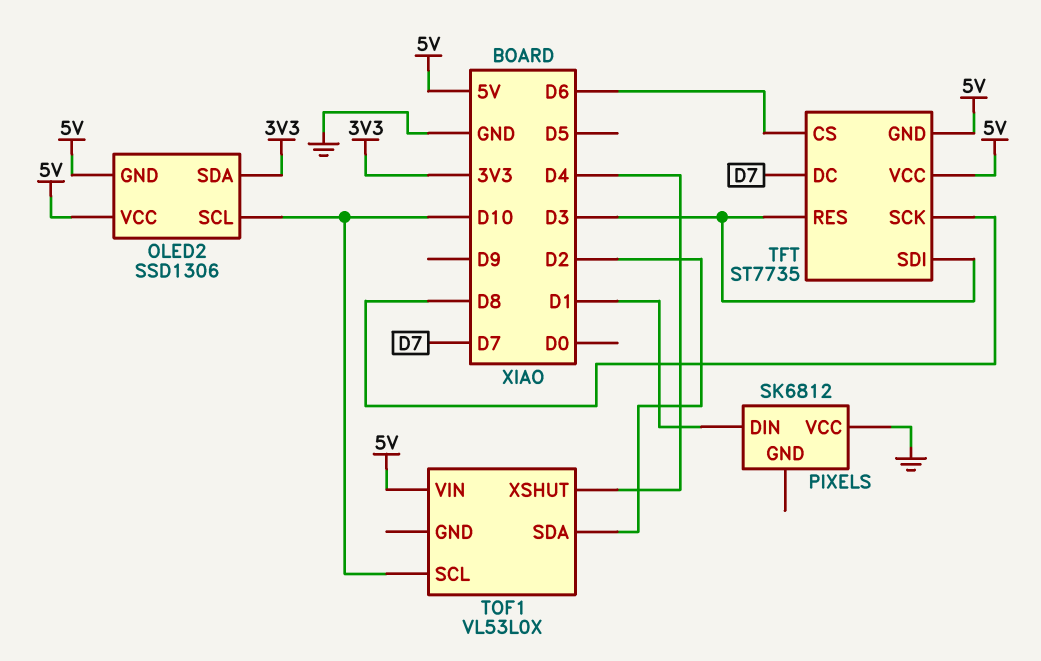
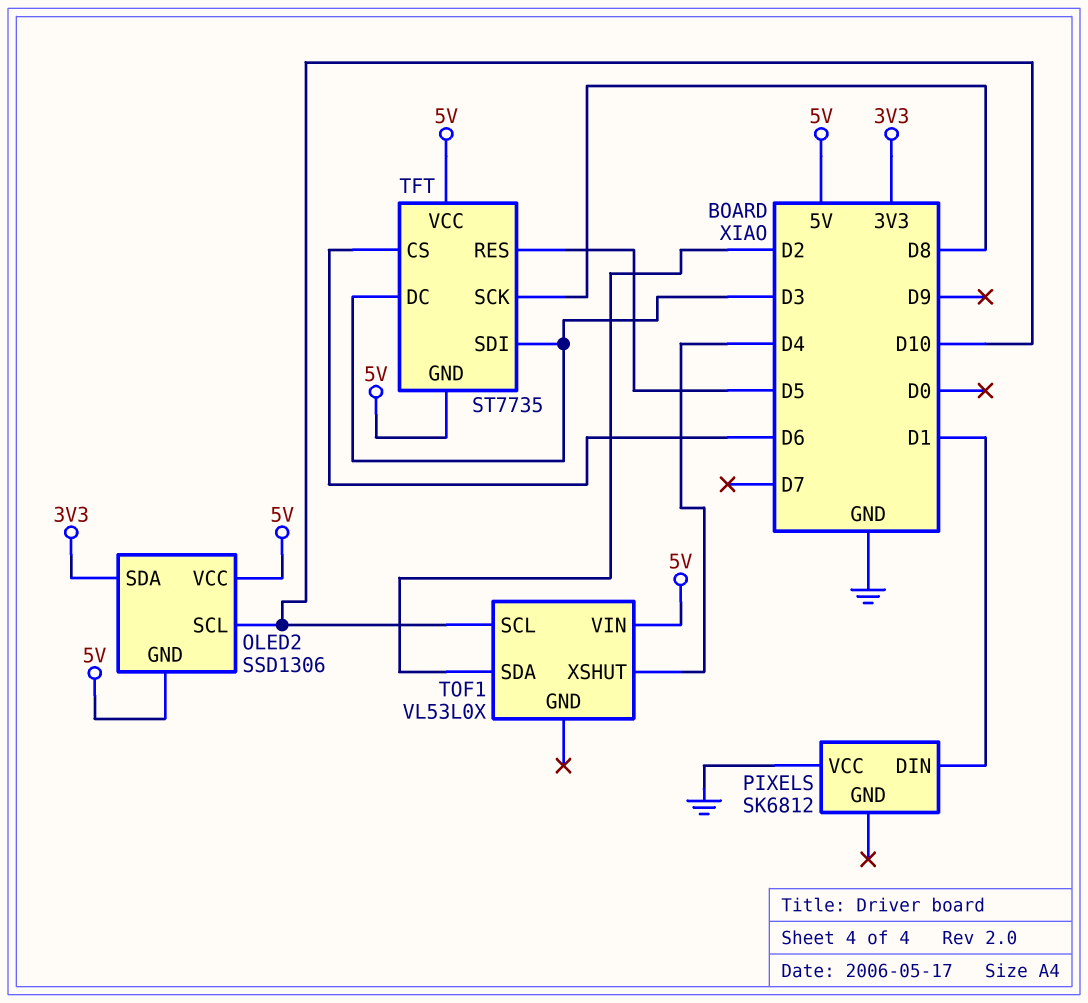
TFT pin DC: D7 -> D3
TFT pin RES: D3 -> D5

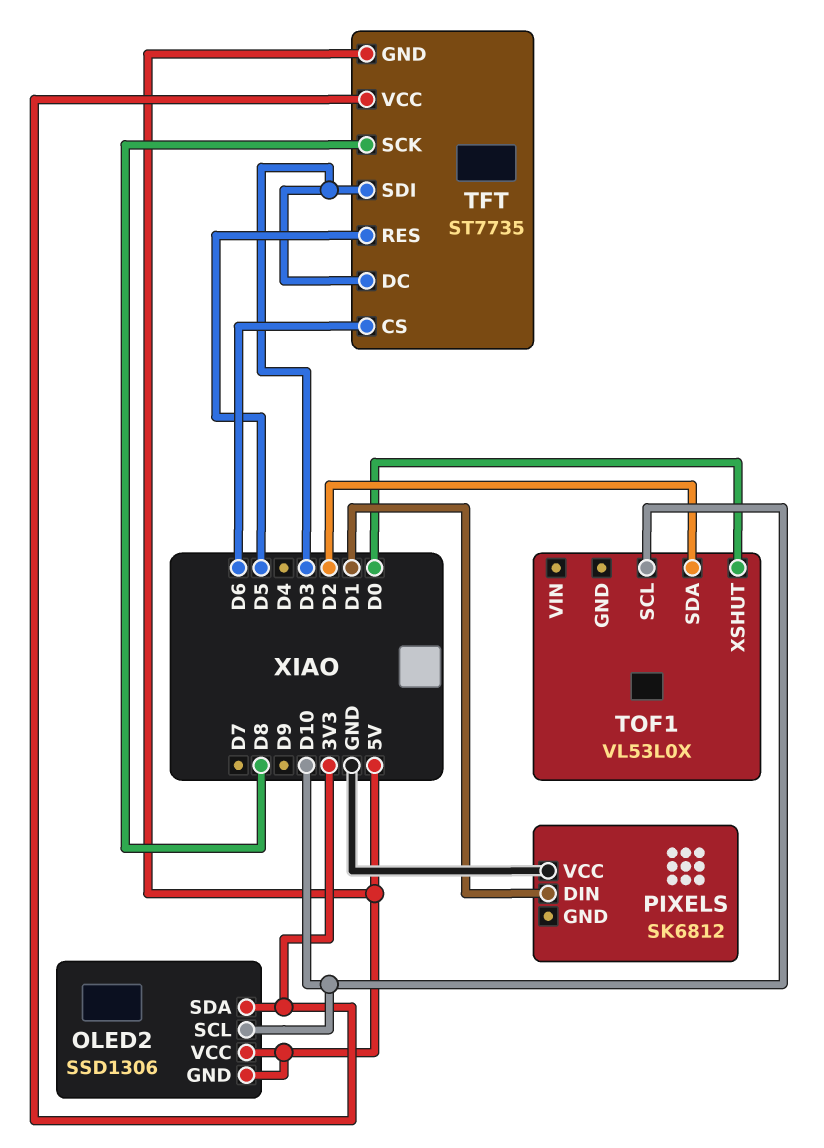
TFT pin VCC: 5V -> 3V3
TOF1 pin VIN: 5V -> none
TOF1 pin XSHUT: D4 -> D0

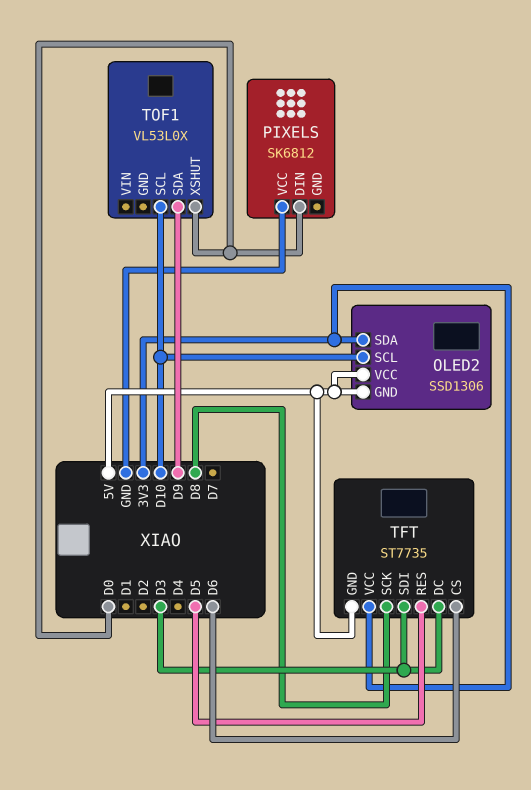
PIXELS pin DIN: D1 -> D0
TOF1 pin SDA: D2 -> D9

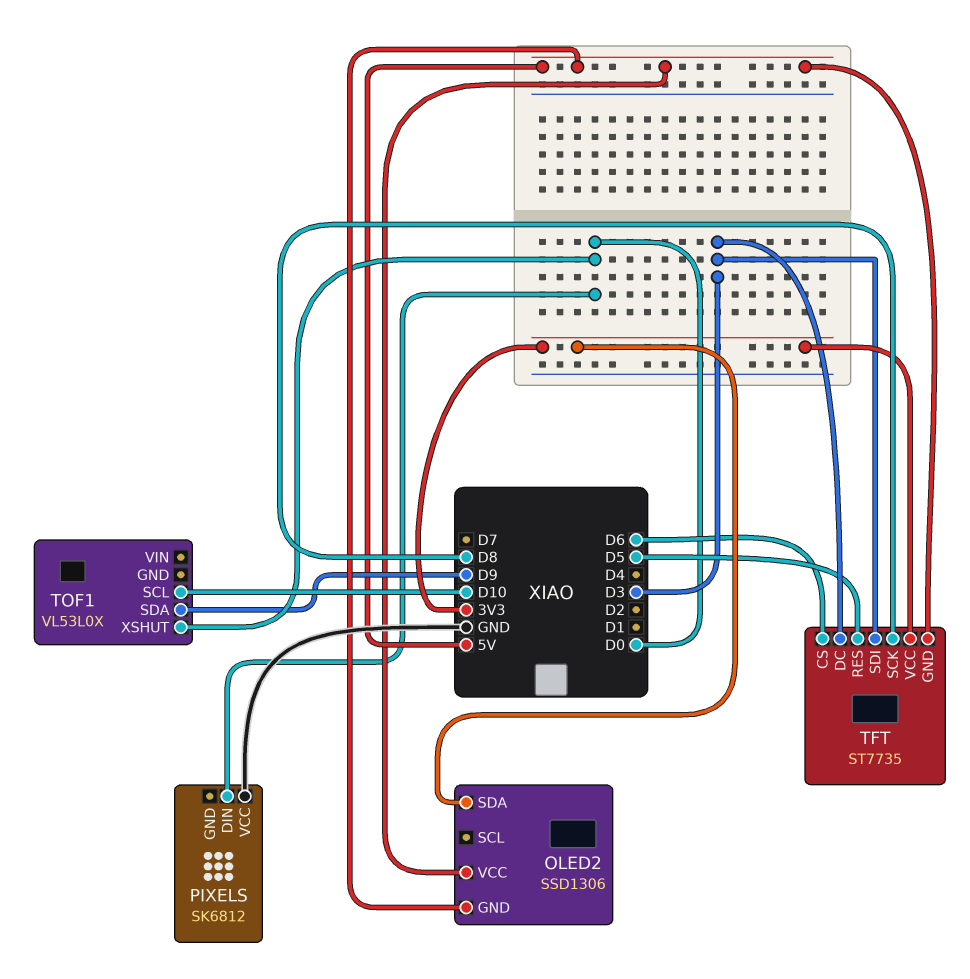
OLED2 pin SCL: D10 -> none

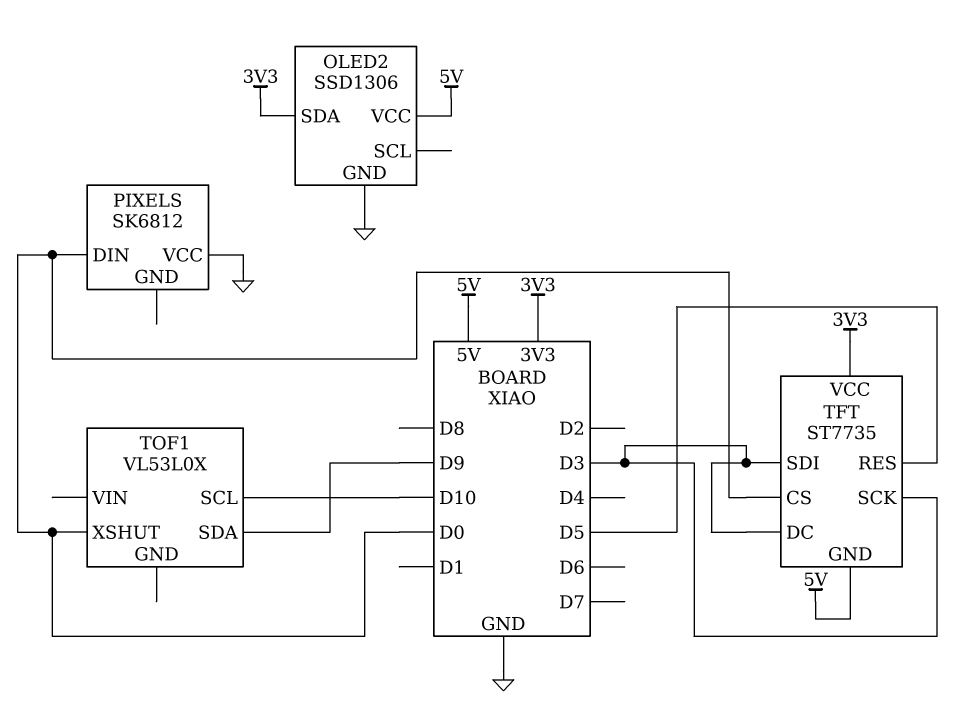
OLED2 pin GND: 5V -> GND
TFT pin CS: D6 -> D0
TFT pin SCK: D8 -> D3

